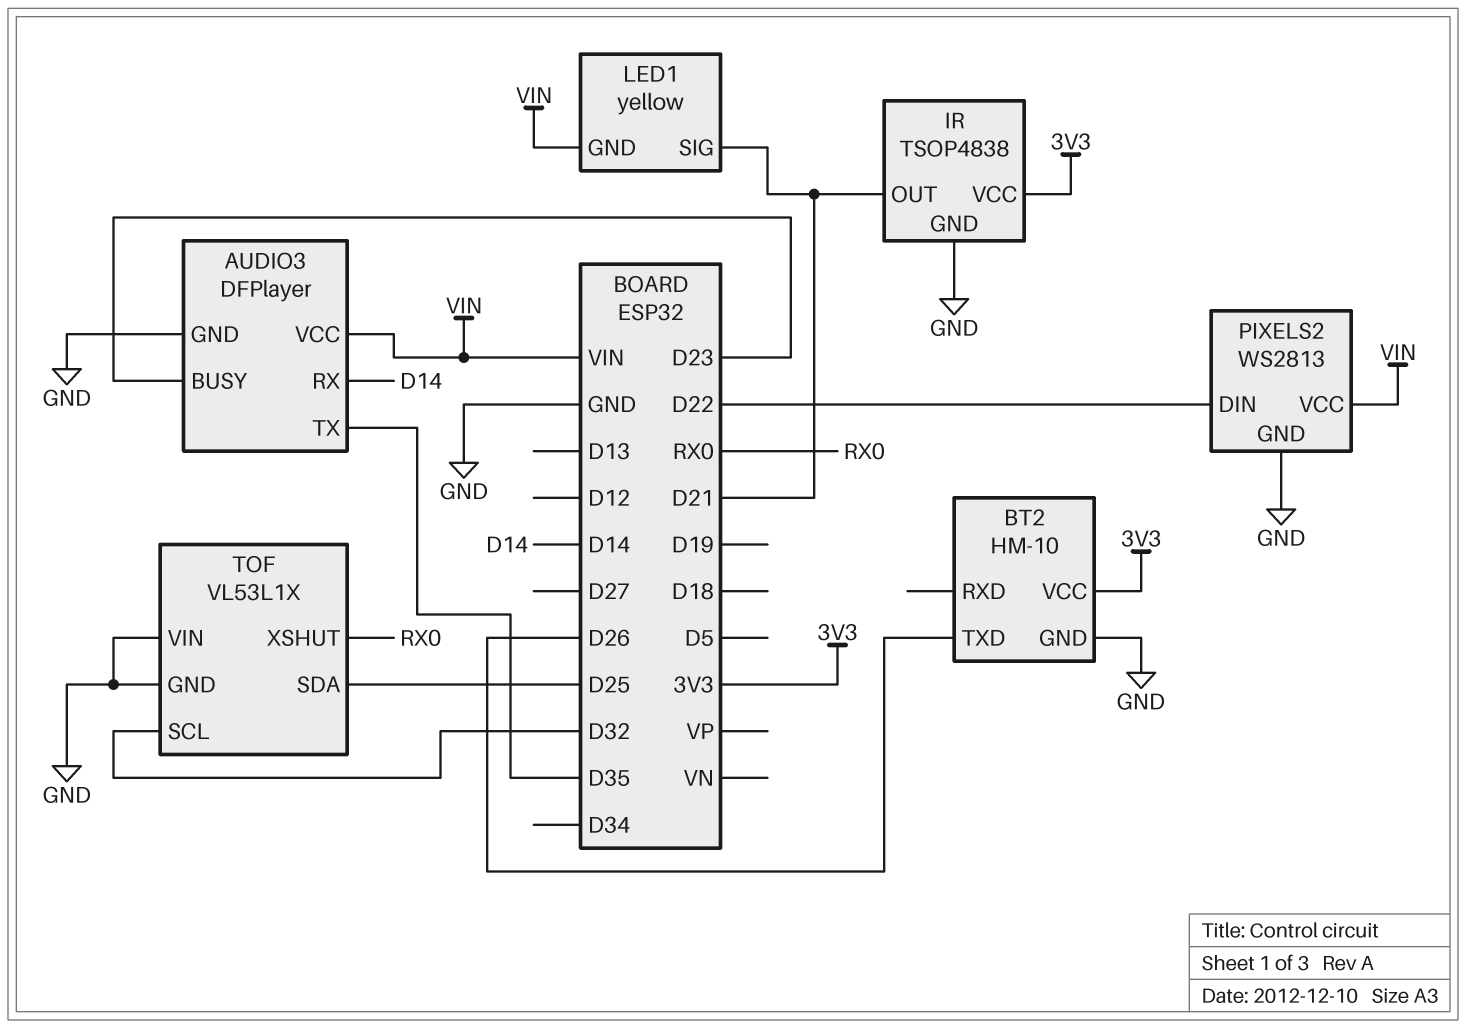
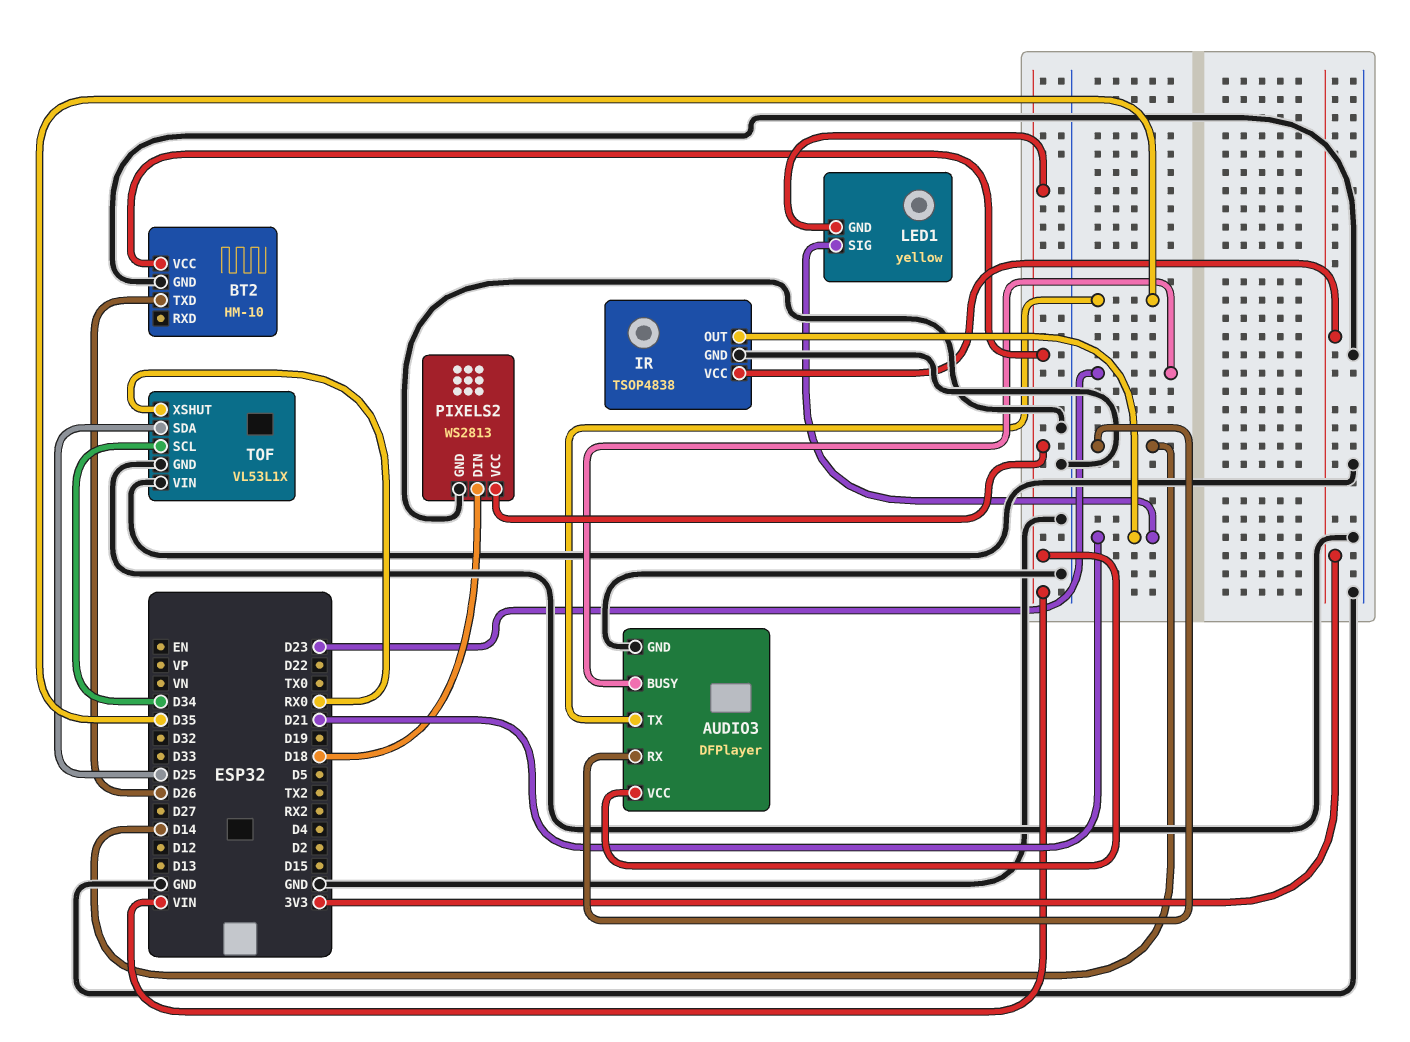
BT2 pin VCC: 3V3 -> VIN
PIXELS2 pin DIN: D22 -> D18
TOF pin SCL: D32 -> D34

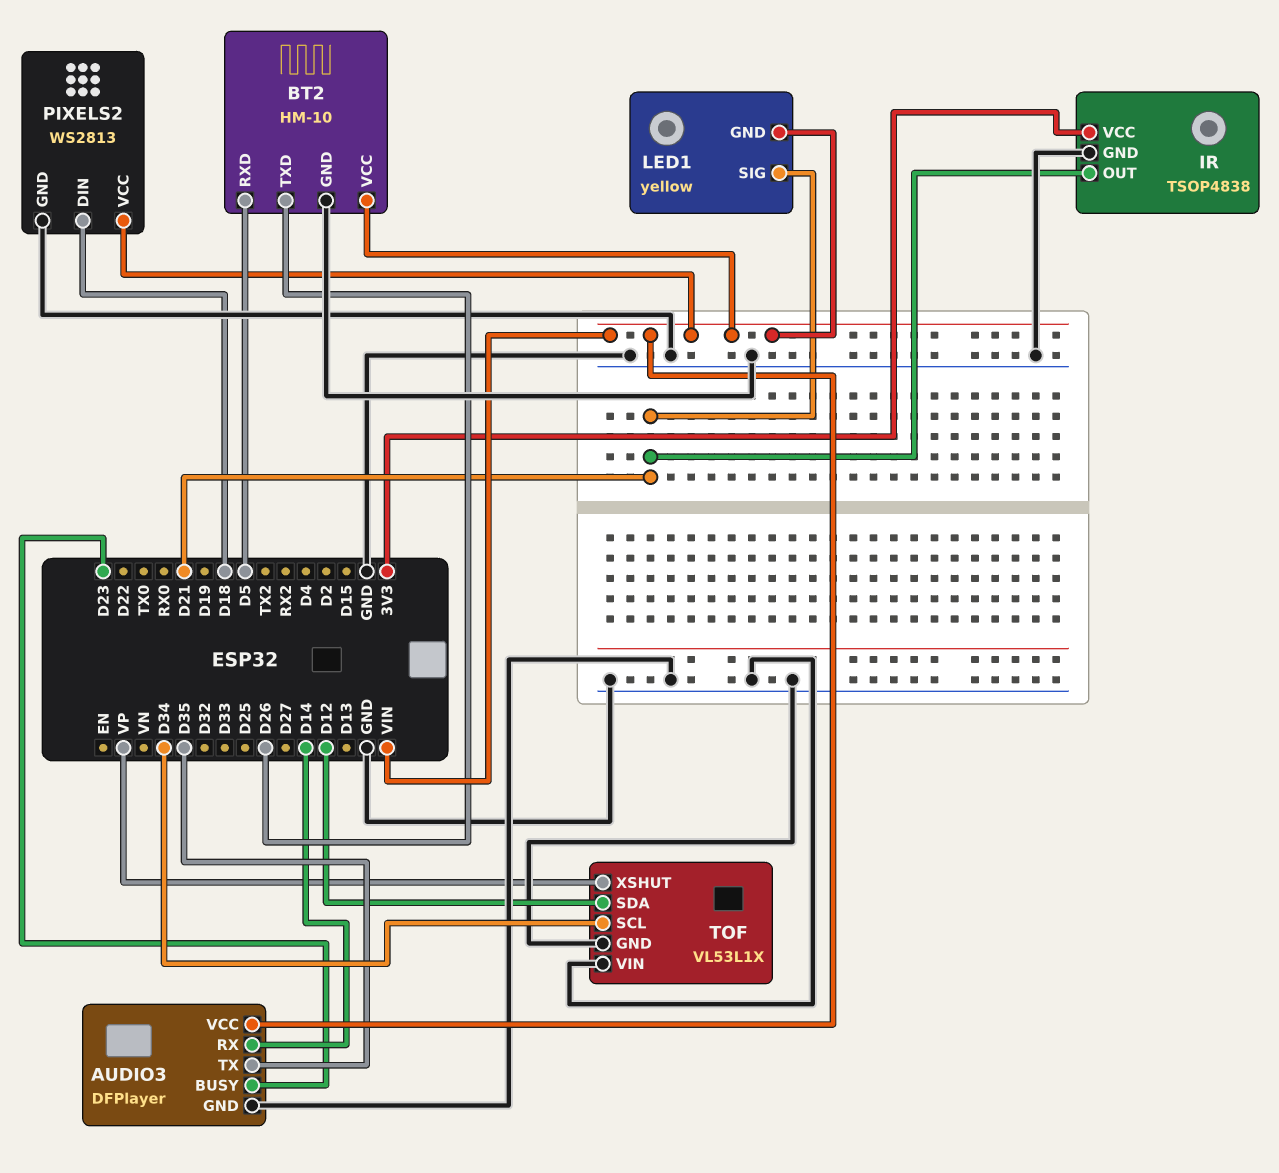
BT2 pin RXD: none -> D5
TOF pin SDA: D25 -> D12
TOF pin XSHUT: RX0 -> VP

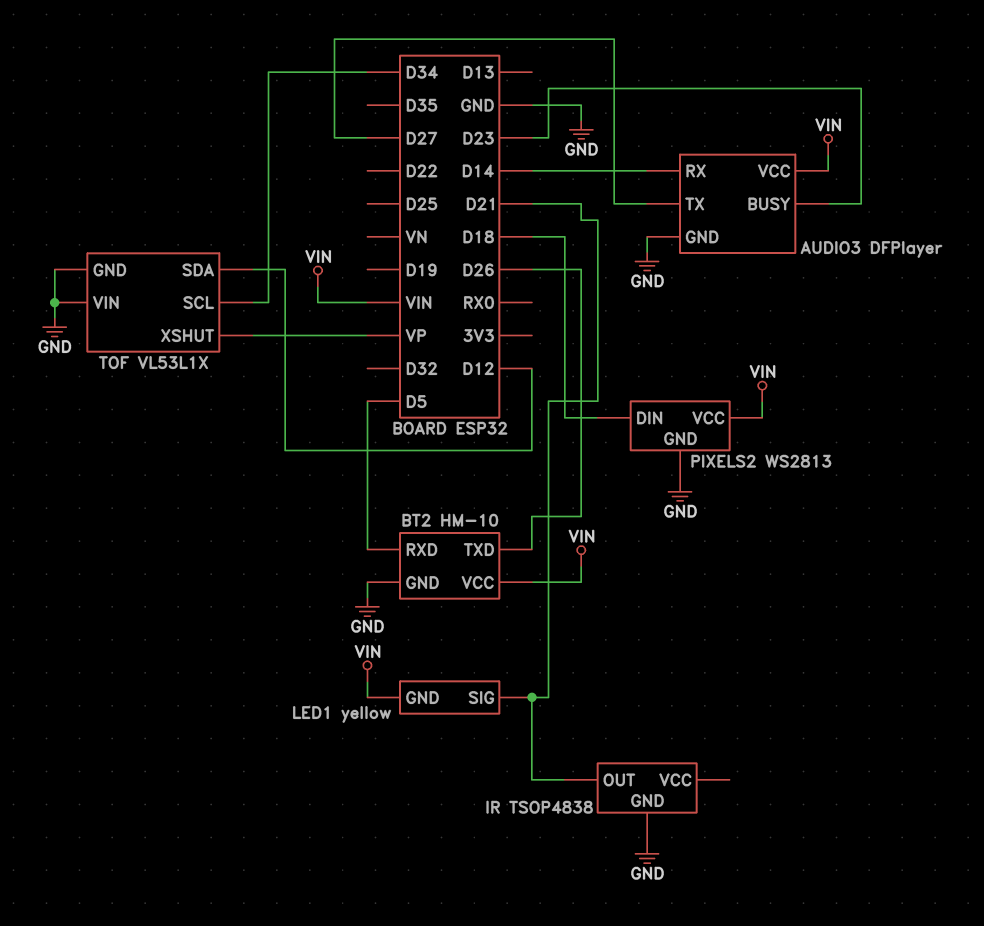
AUDIO3 pin TX: D35 -> D27
IR pin VCC: 3V3 -> none

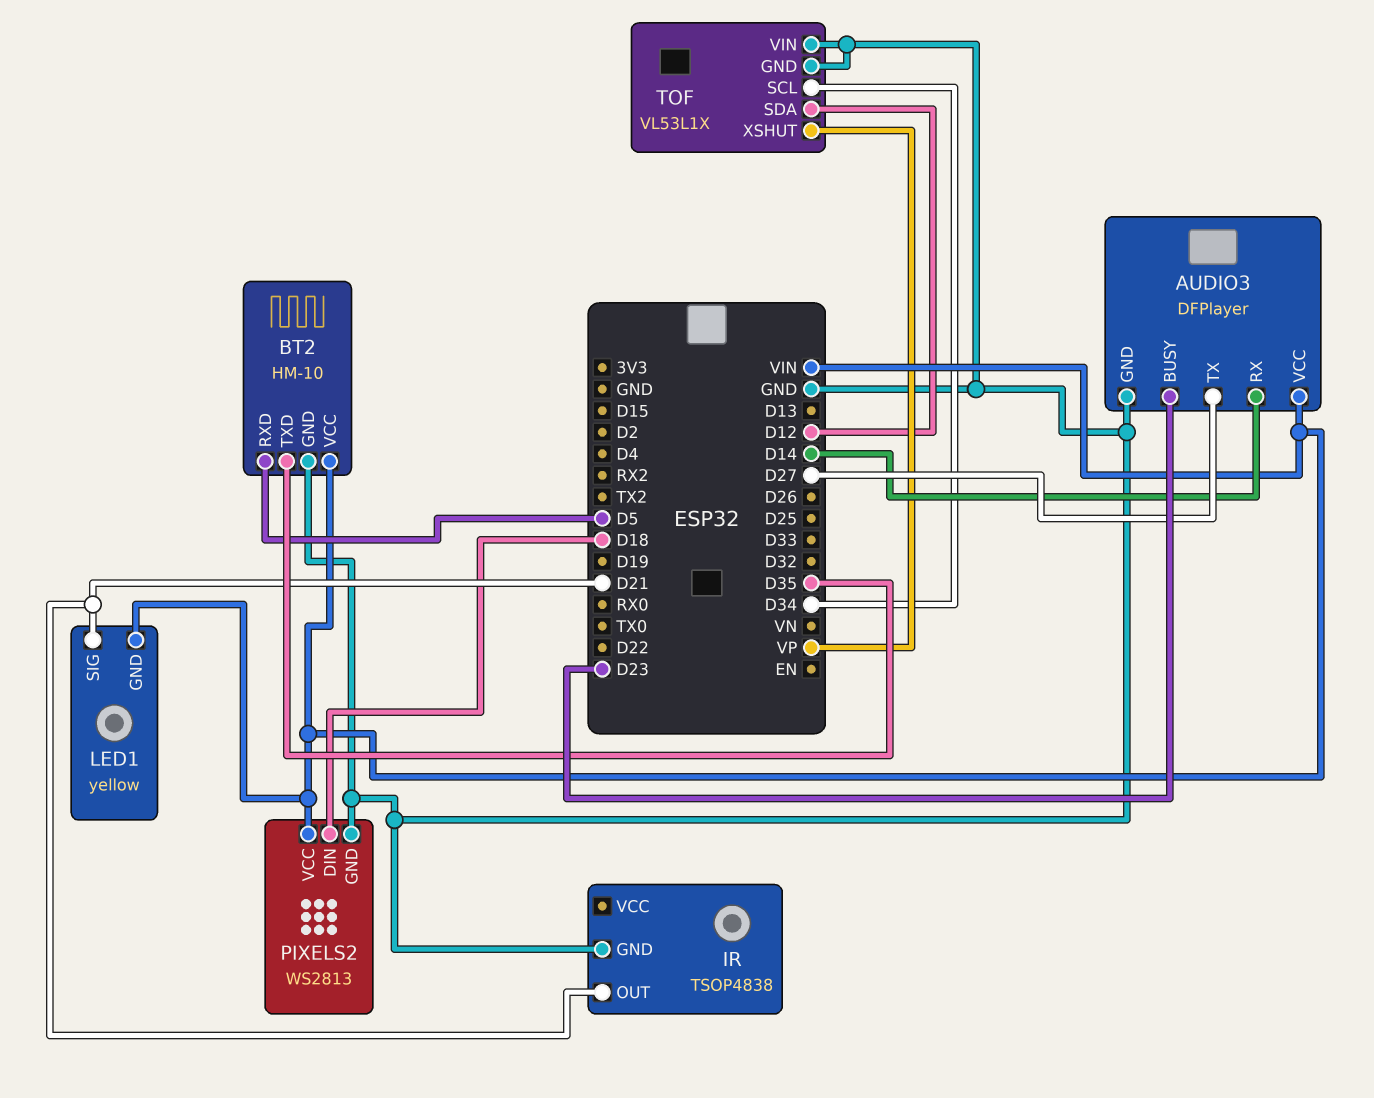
BT2 pin TXD: D26 -> D35

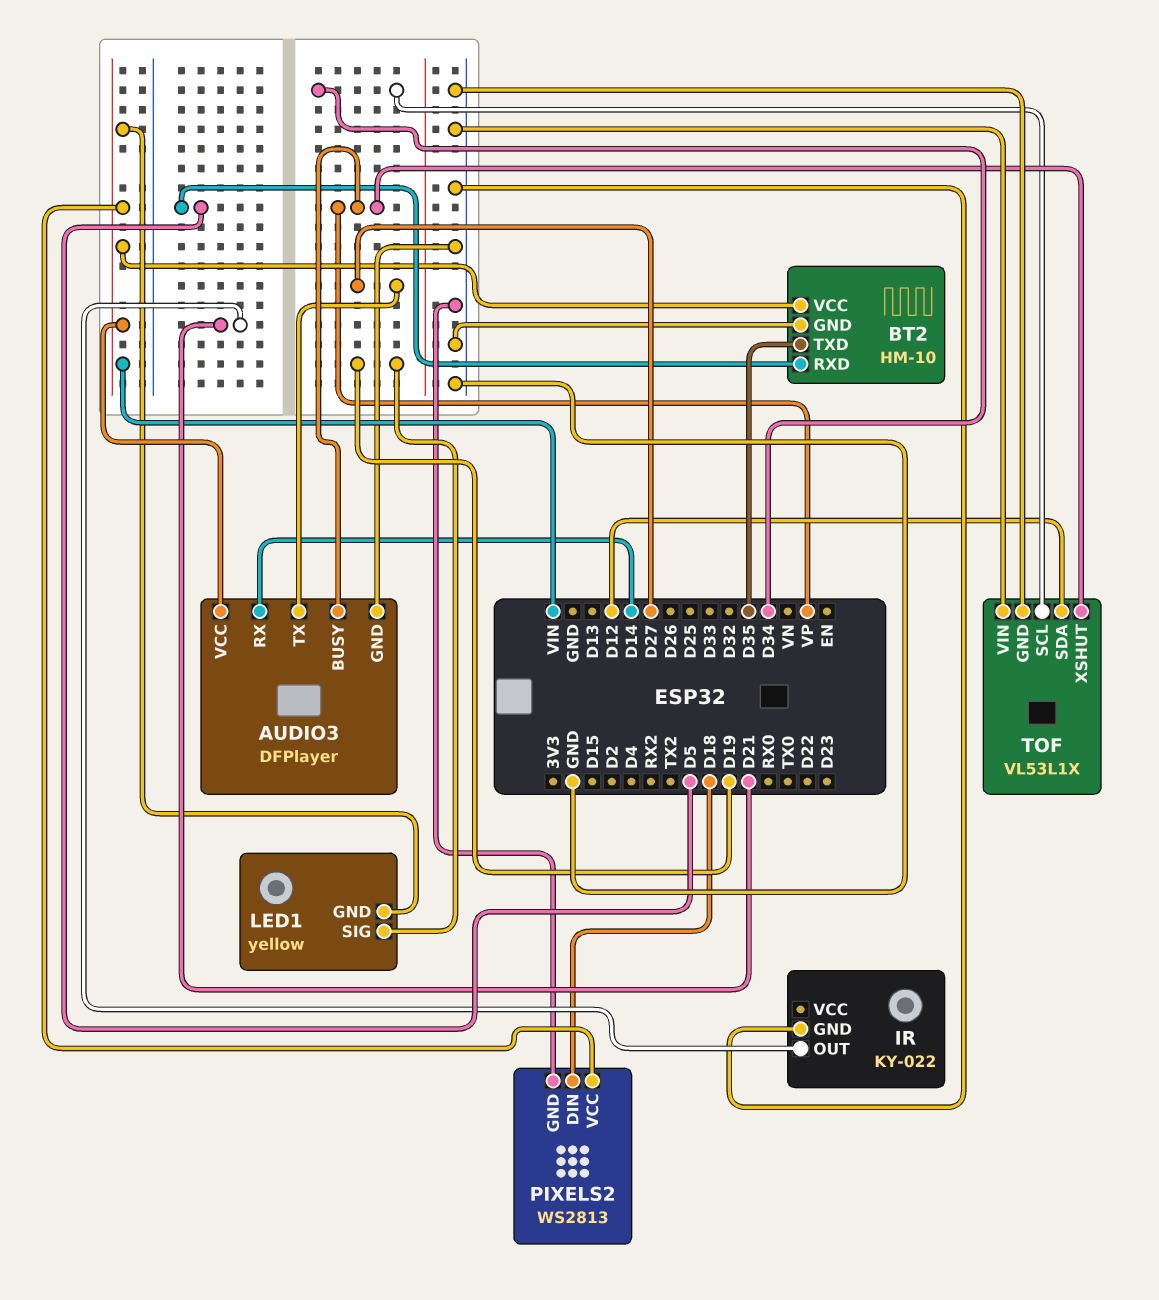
AUDIO3 pin BUSY: D23 -> VP
IR: TSOP4838 -> KY-022
LED1 pin SIG: D21 -> D19

